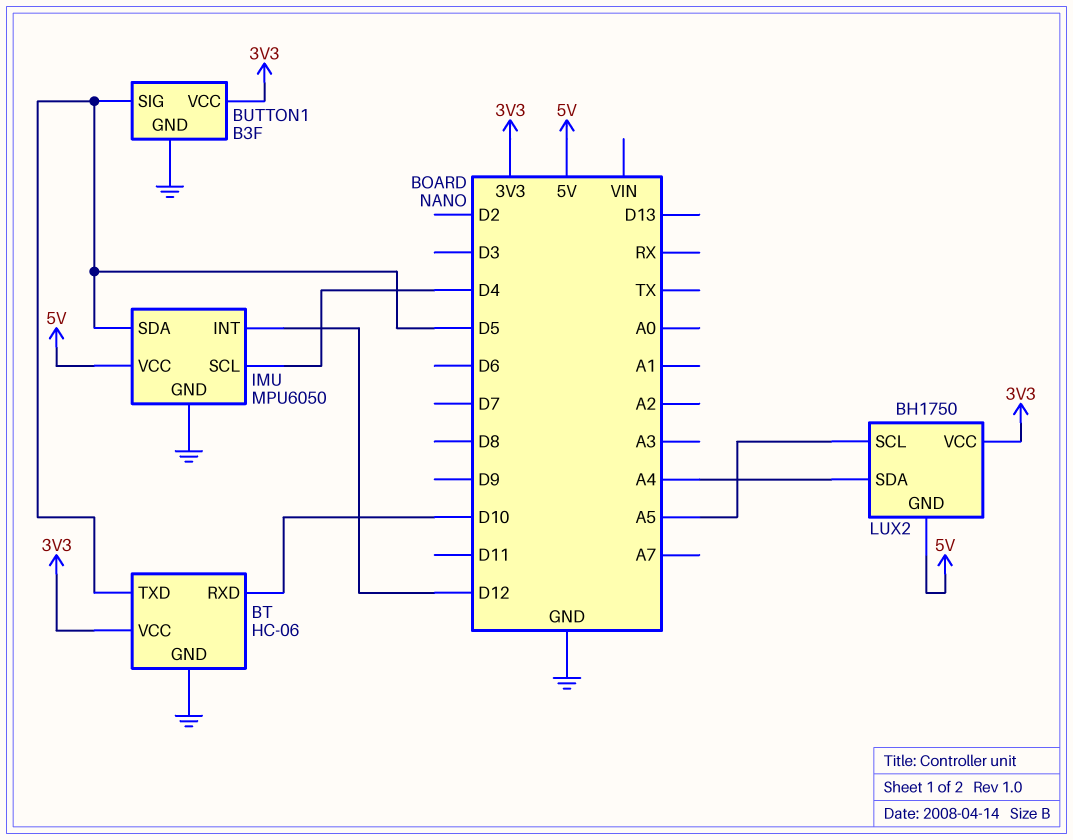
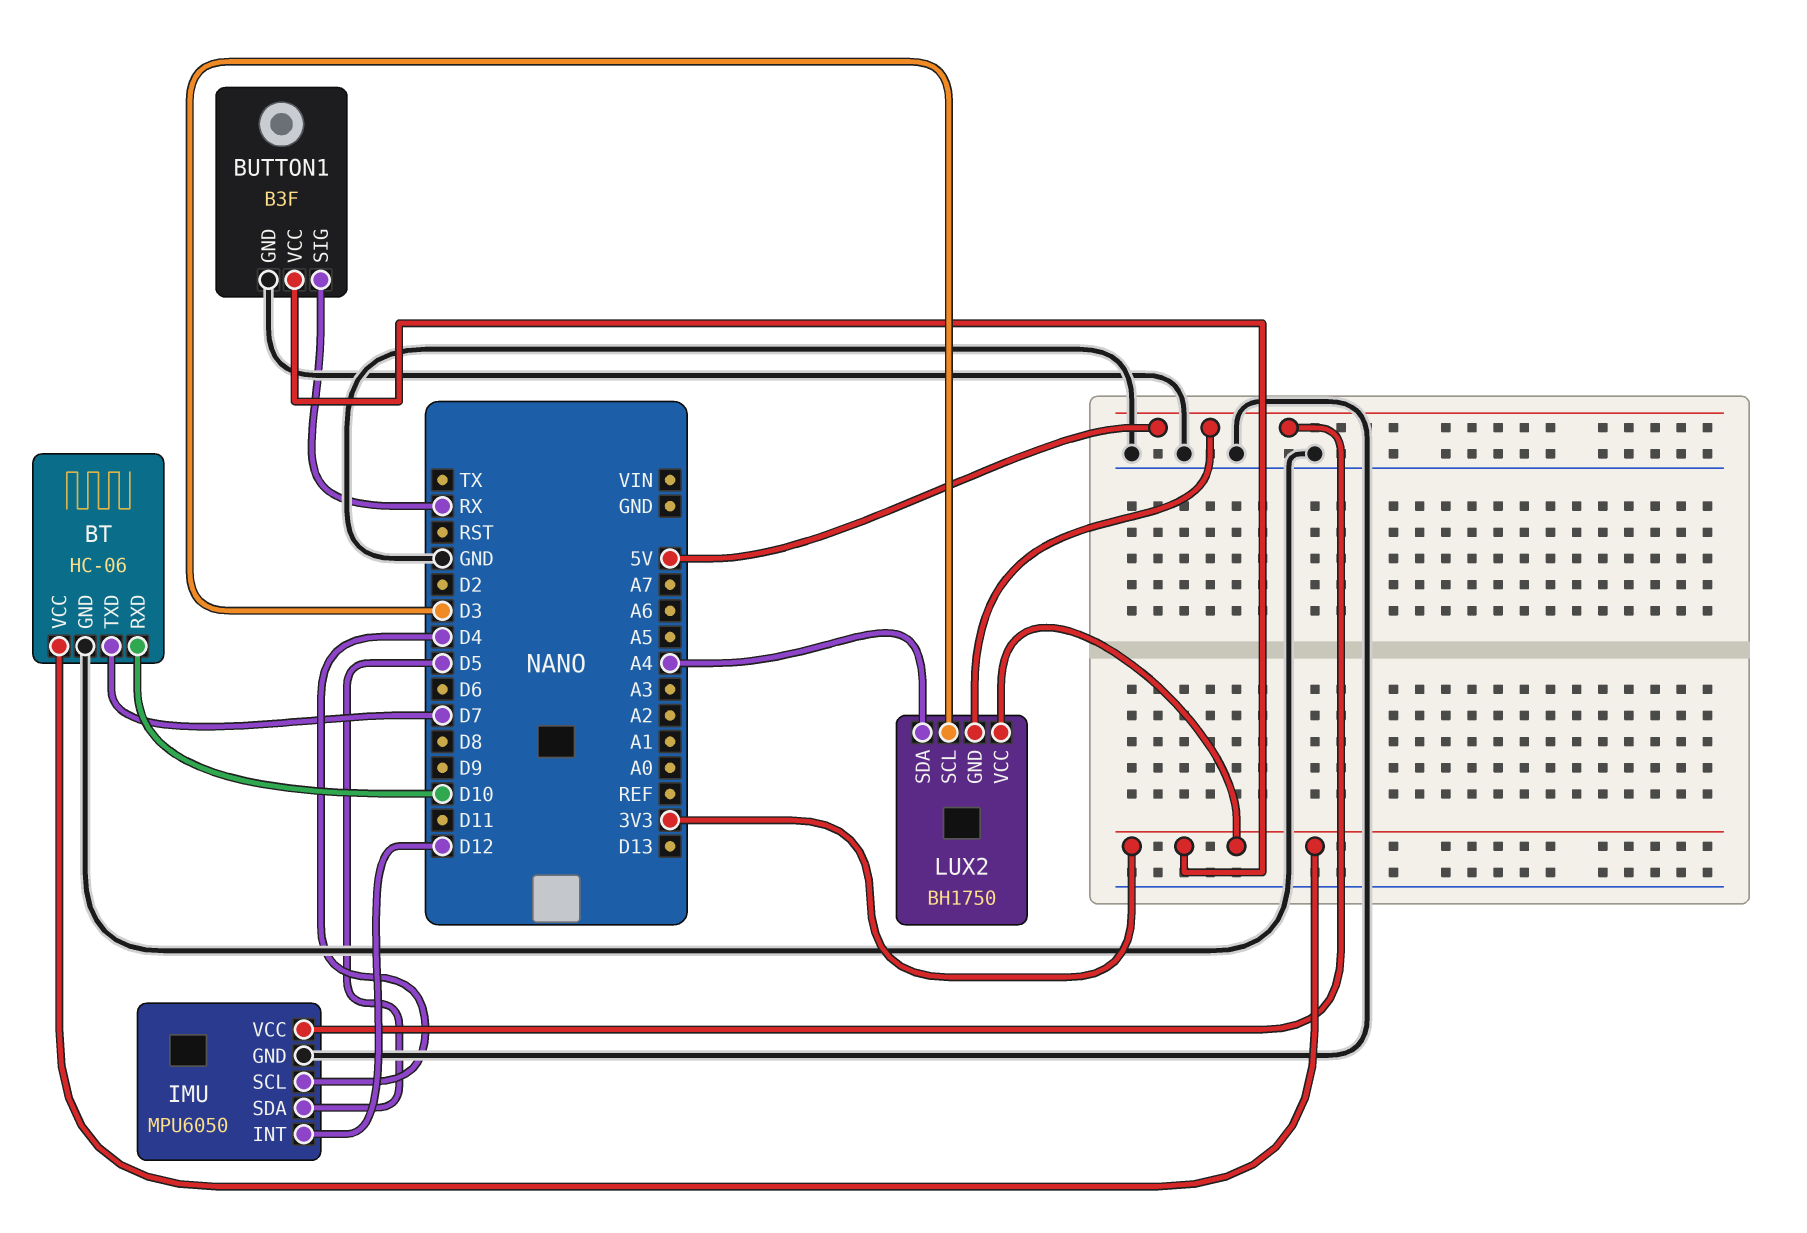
BT pin TXD: D5 -> D7
BUTTON1 pin SIG: D5 -> RX
LUX2 pin SCL: A5 -> D3

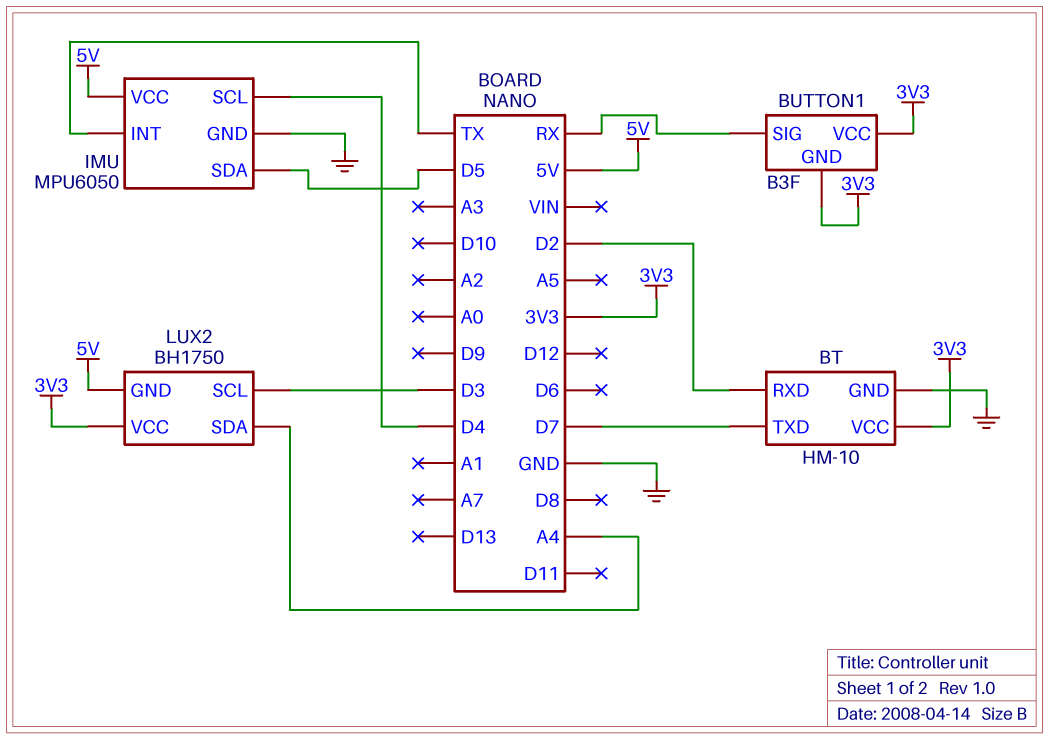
BT: HC-06 -> HM-10
BT pin RXD: D10 -> D2
BUTTON1 pin GND: GND -> 3V3
IMU pin INT: D12 -> TX

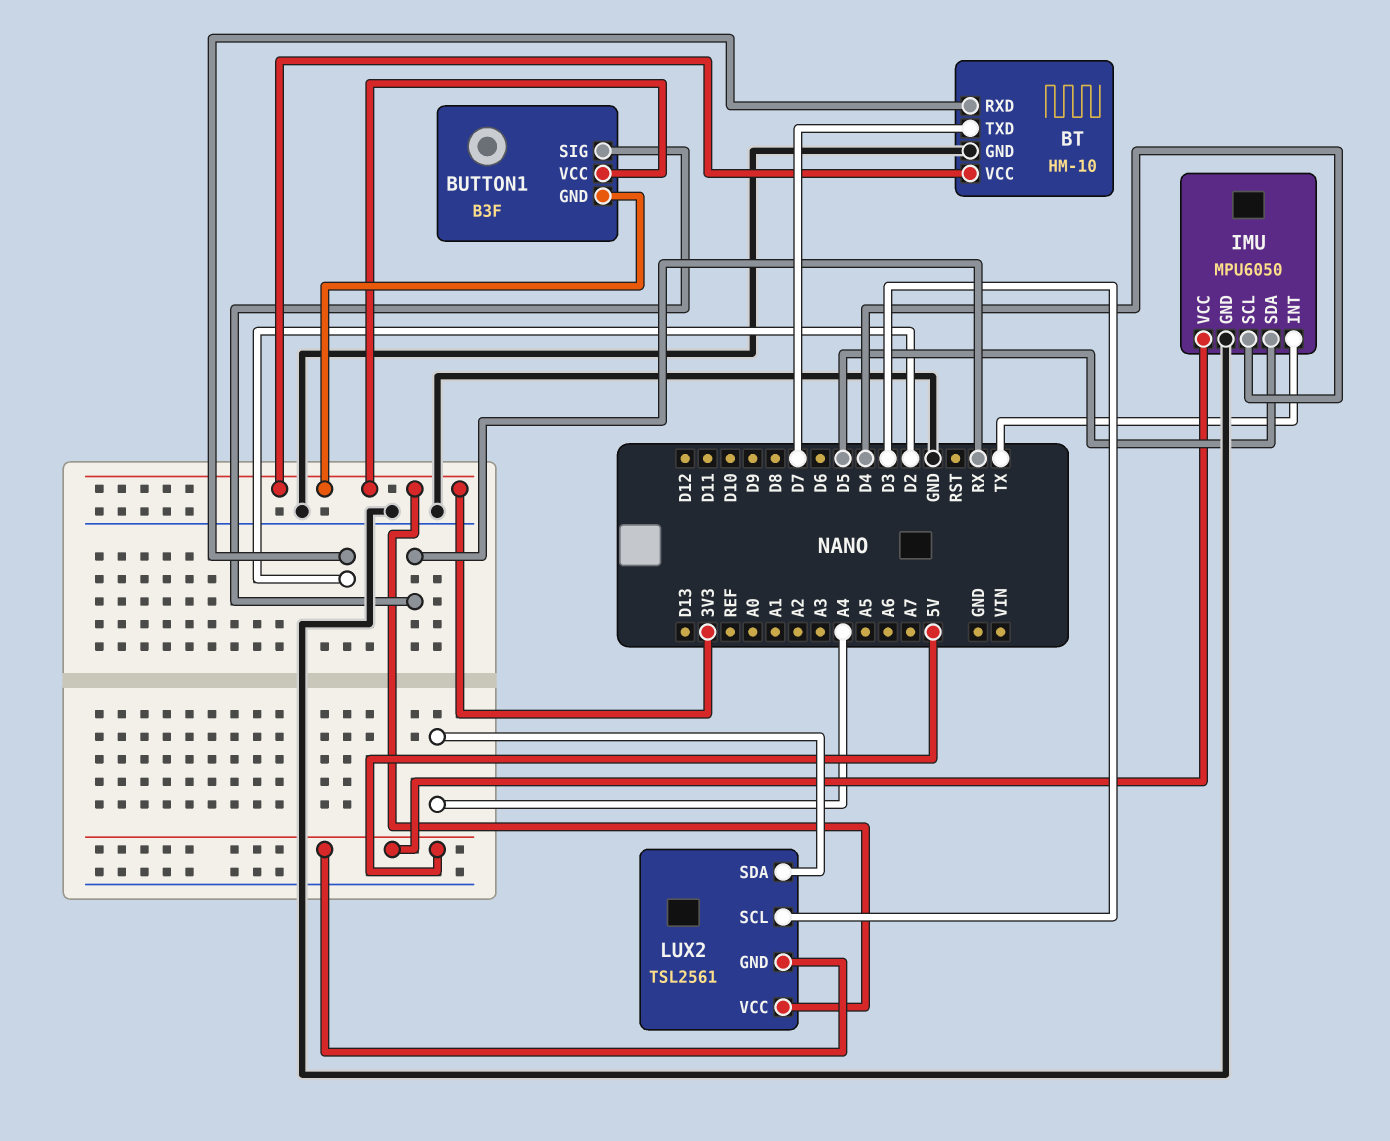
LUX2: BH1750 -> TSL2561

